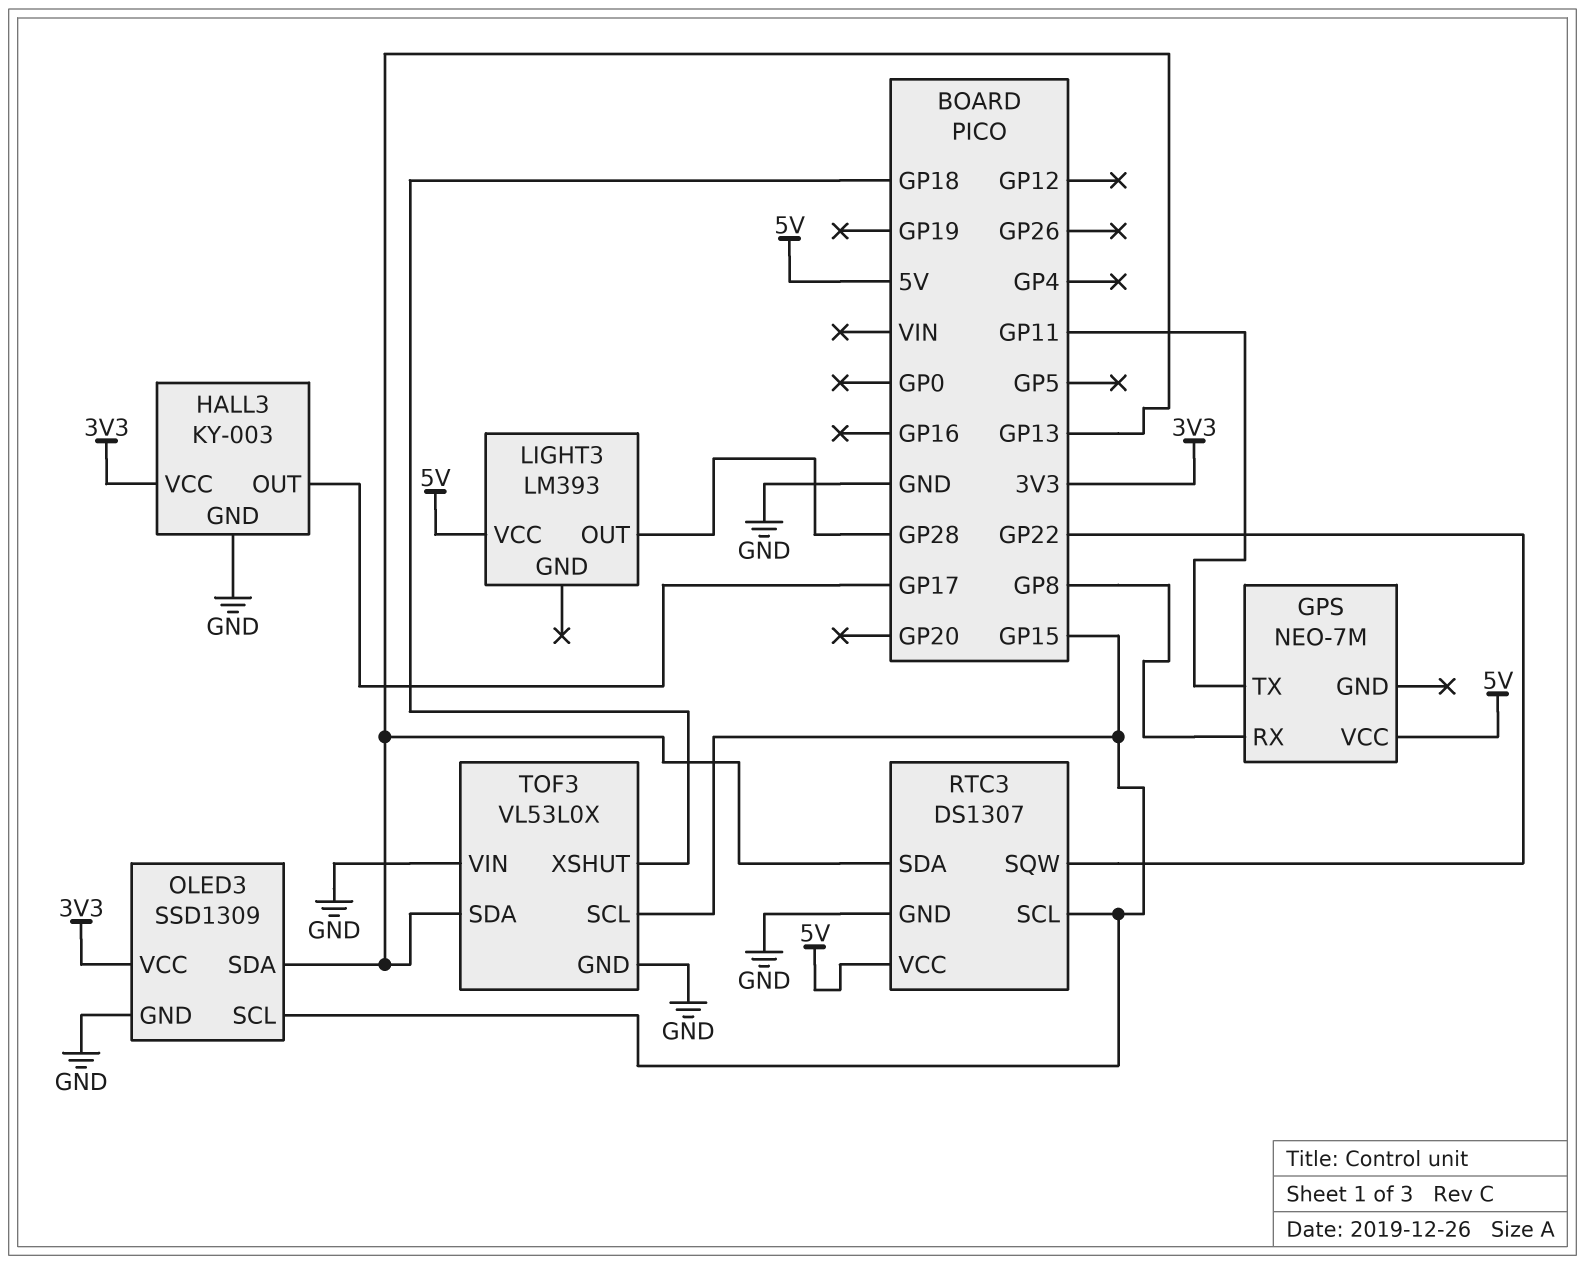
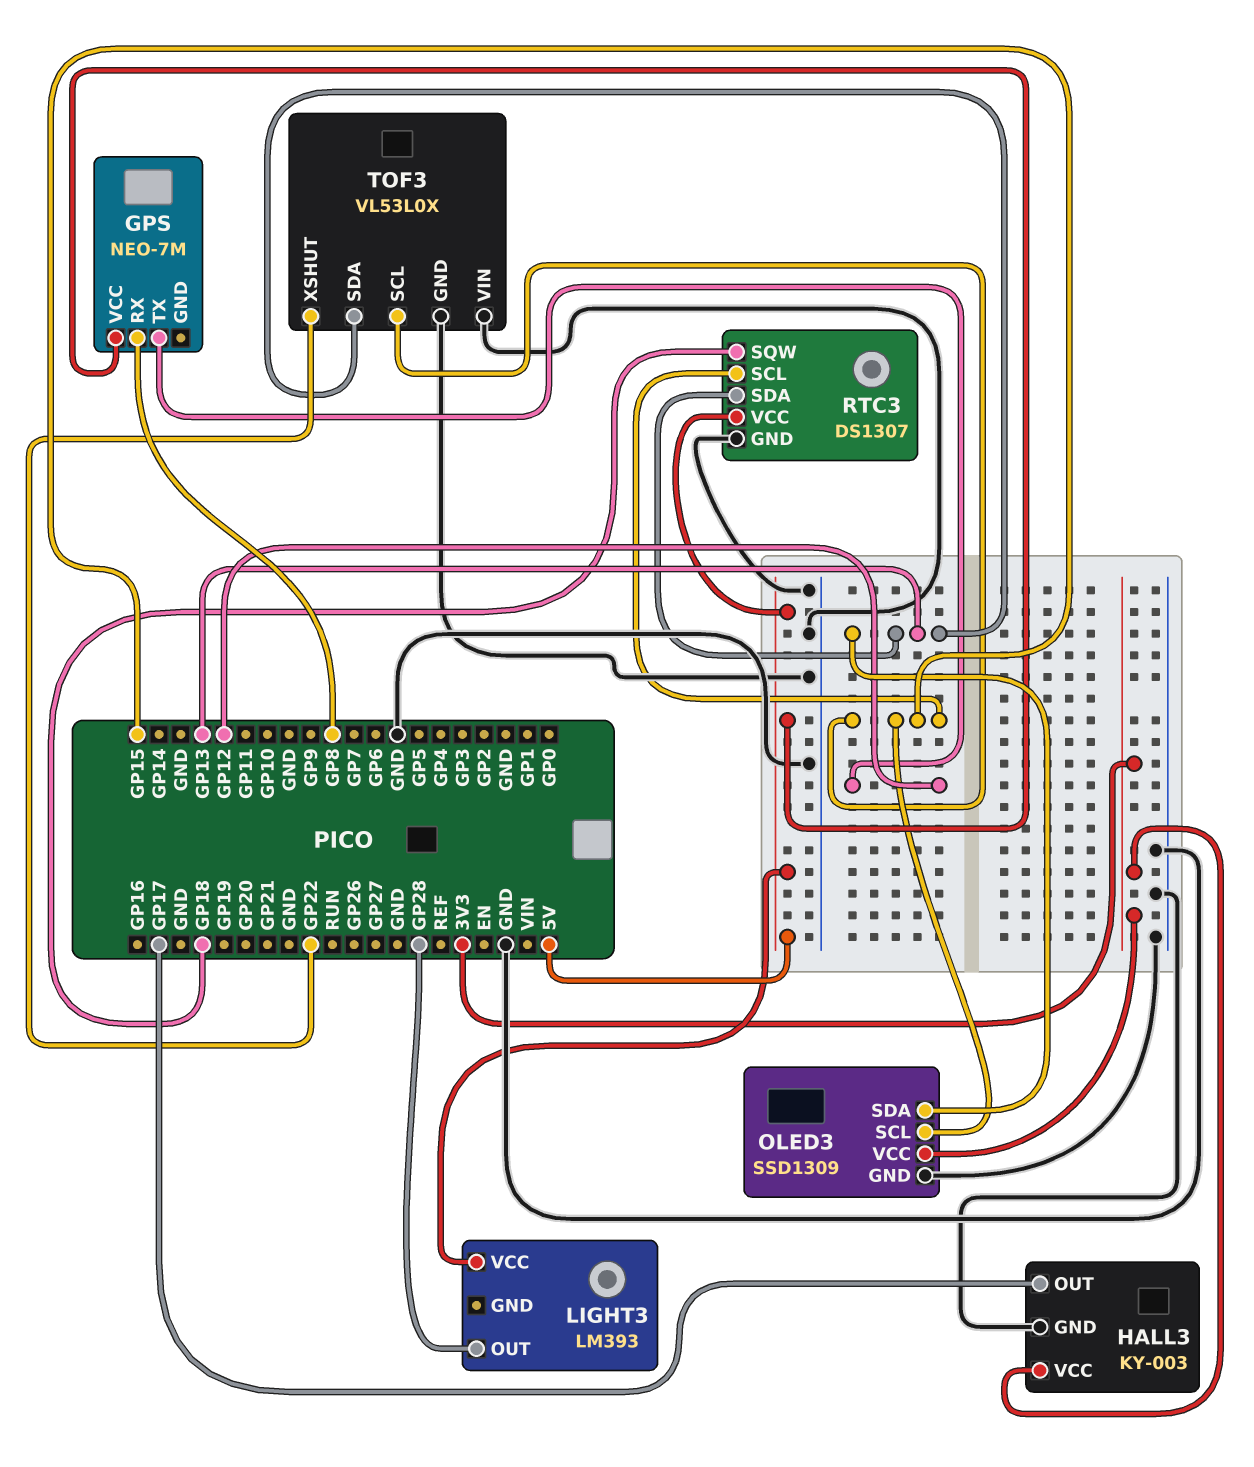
GPS pin TX: GP11 -> GP12
RTC3 pin SQW: GP22 -> GP18
TOF3 pin XSHUT: GP18 -> GP22

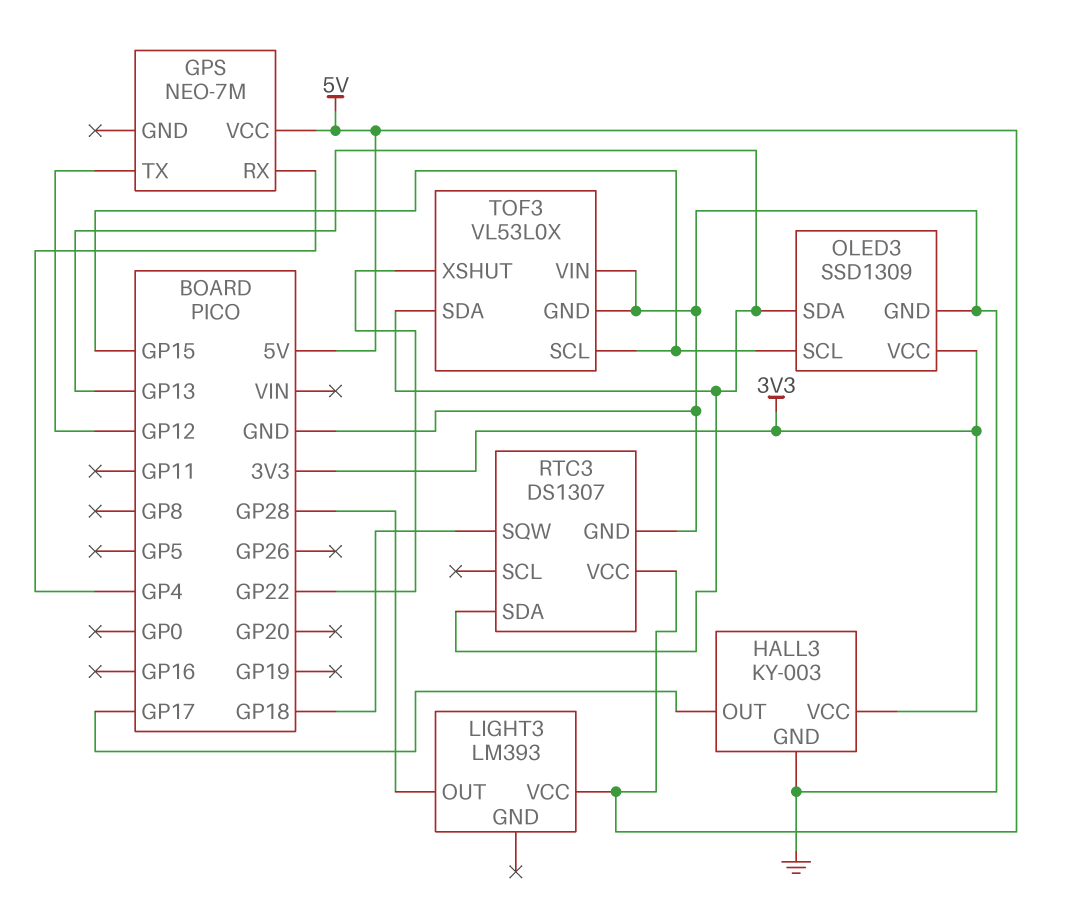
GPS pin RX: GP8 -> GP4
RTC3 pin SCL: GP15 -> none

